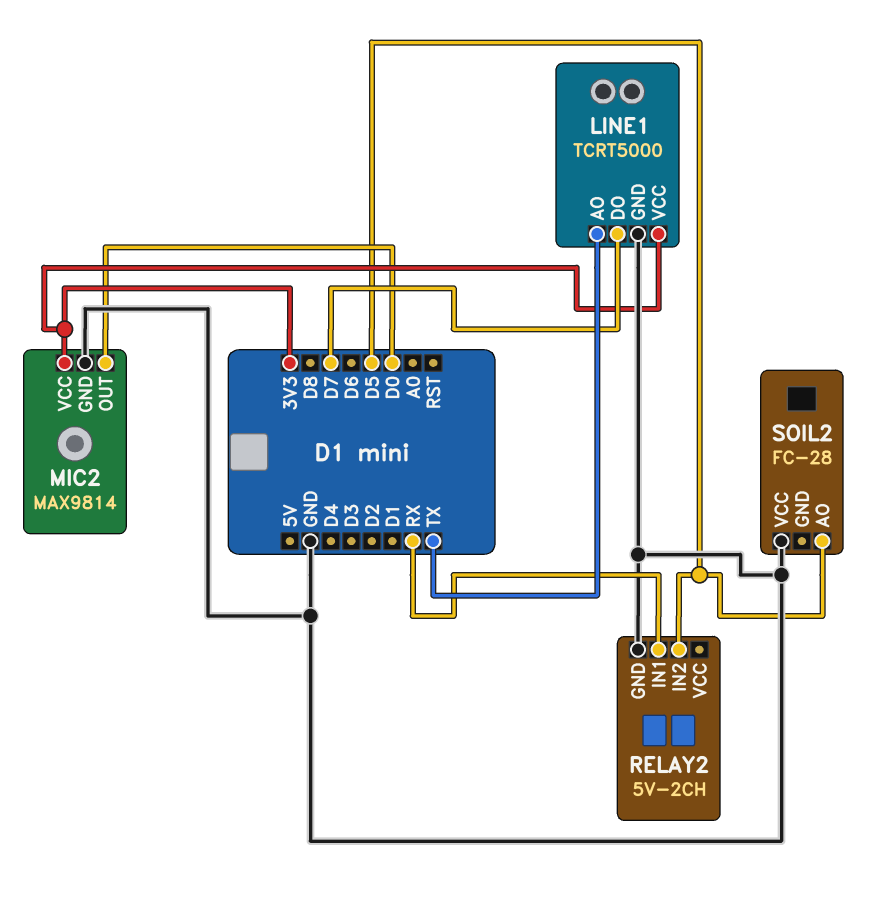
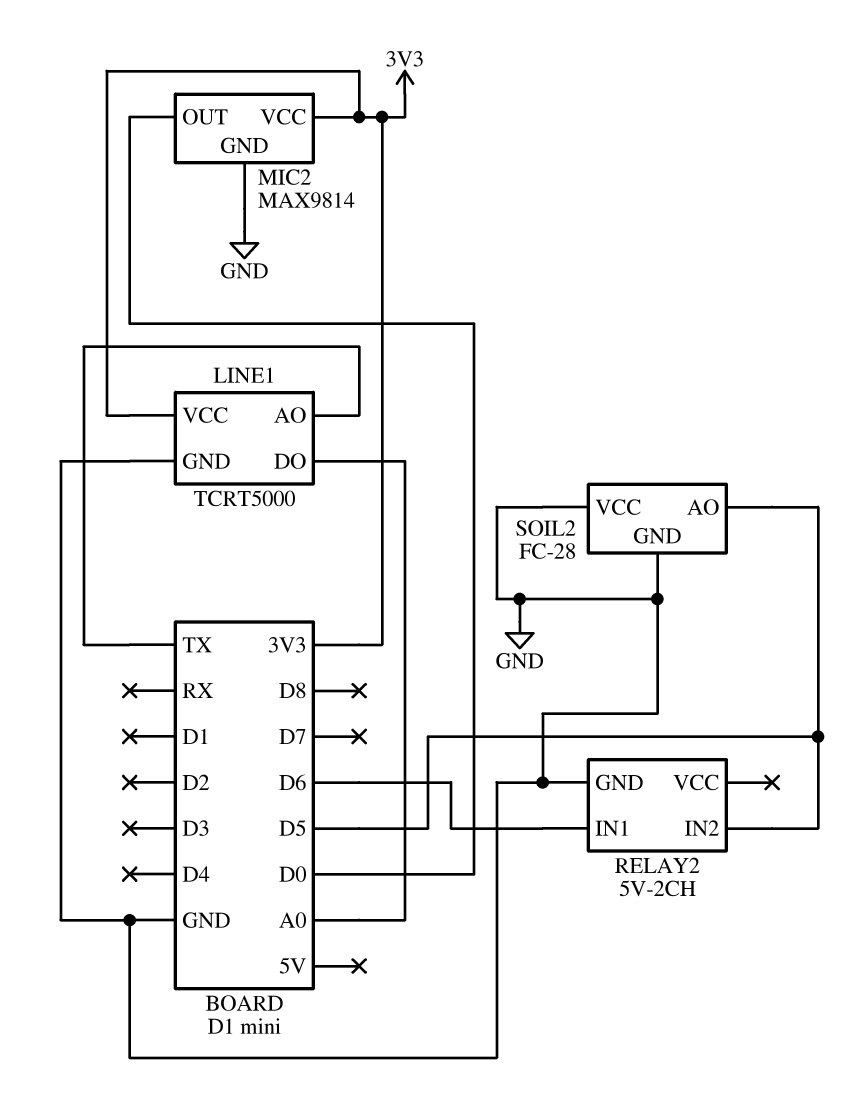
LINE1 pin DO: D7 -> A0
RELAY2 pin IN1: RX -> D6
SOIL2 pin GND: none -> GND

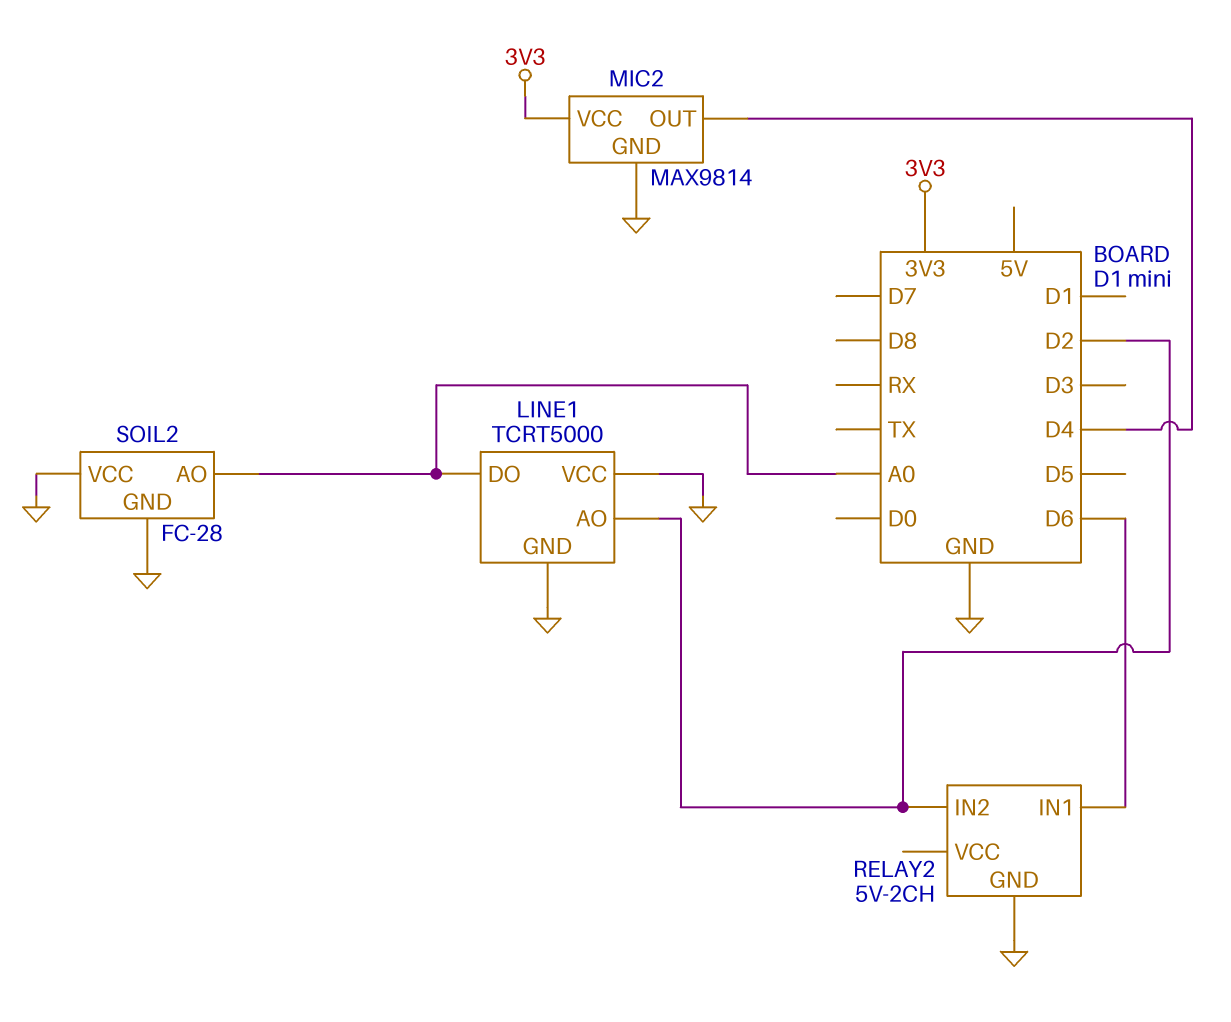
LINE1 pin AO: TX -> D2
LINE1 pin VCC: 3V3 -> GND
MIC2 pin OUT: D0 -> D4
RELAY2 pin IN2: D5 -> D2
SOIL2 pin AO: D5 -> A0

